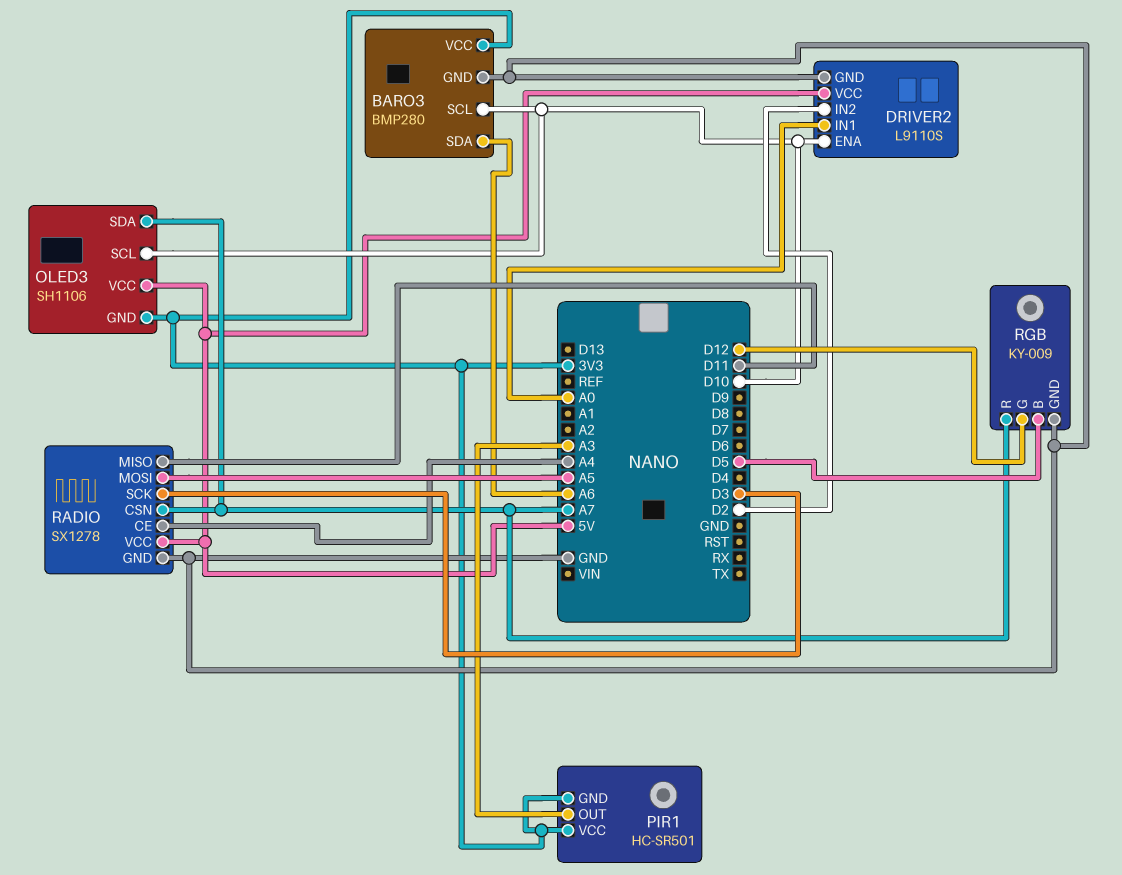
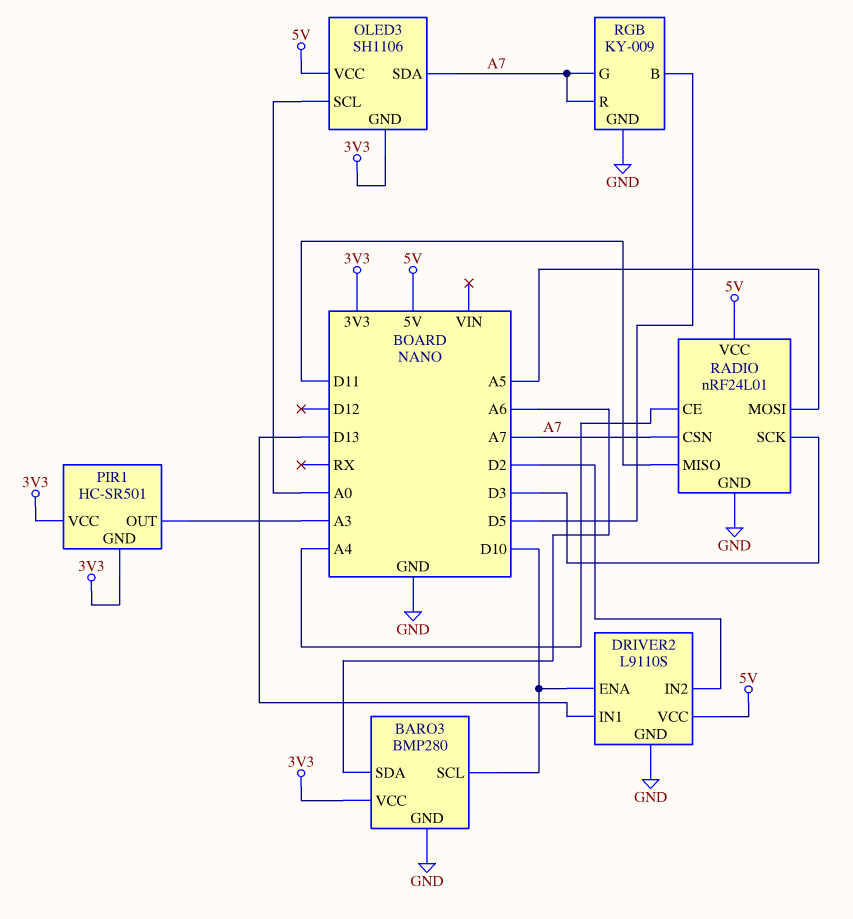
DRIVER2 pin IN1: A0 -> D13
OLED3 pin SCL: D10 -> A0
RADIO: SX1278 -> nRF24L01
RGB pin G: D12 -> A7

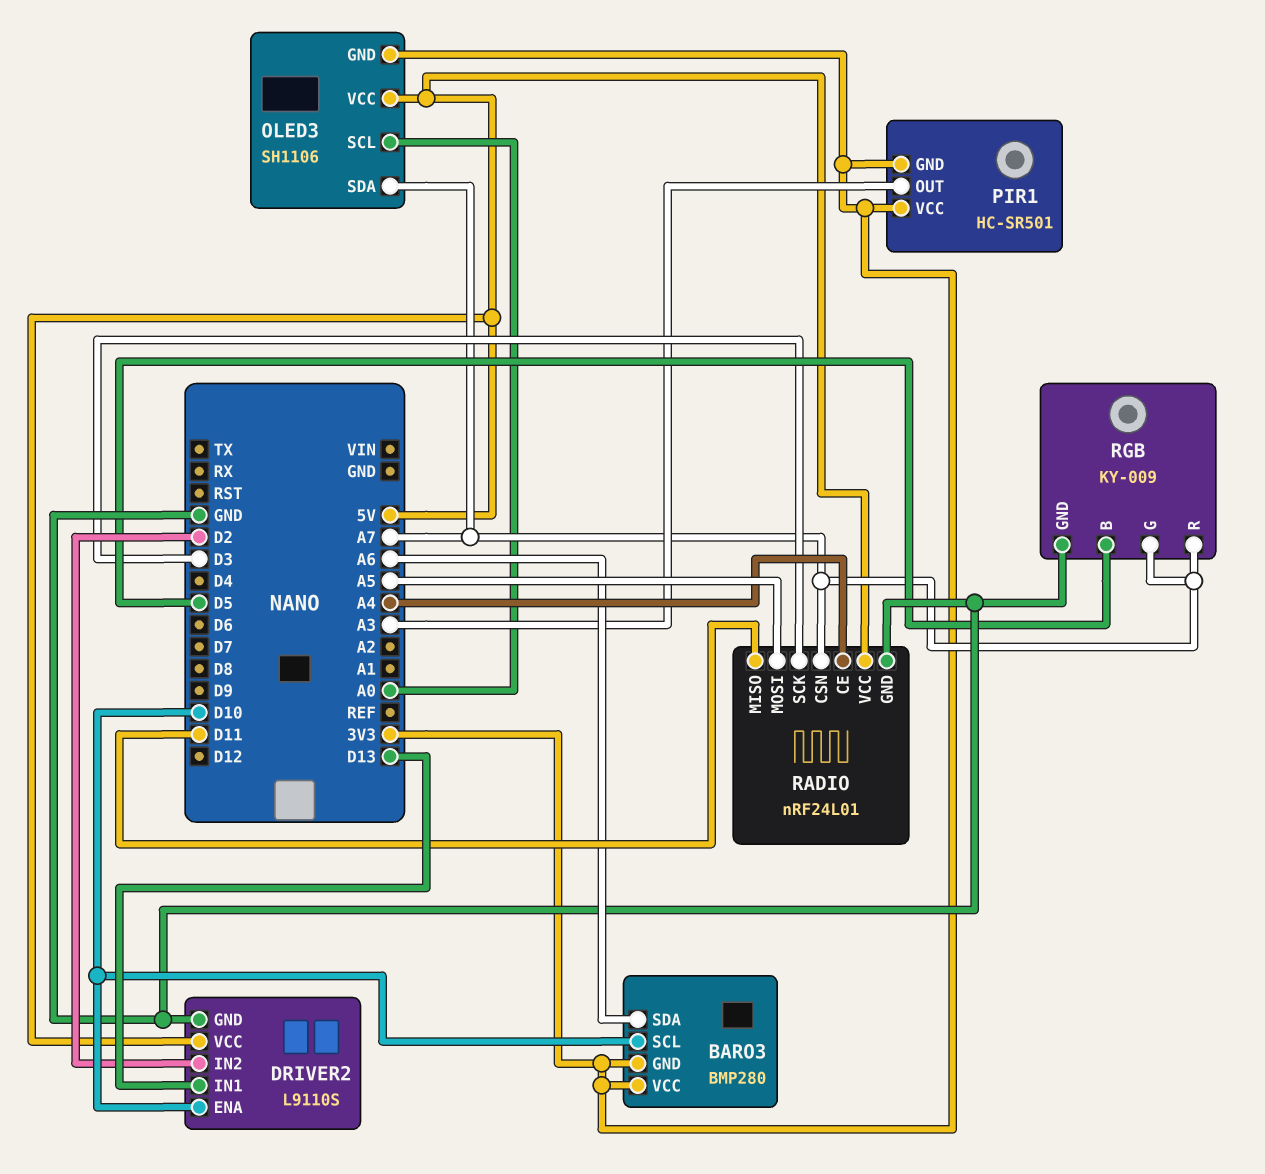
BARO3 pin GND: GND -> 3V3

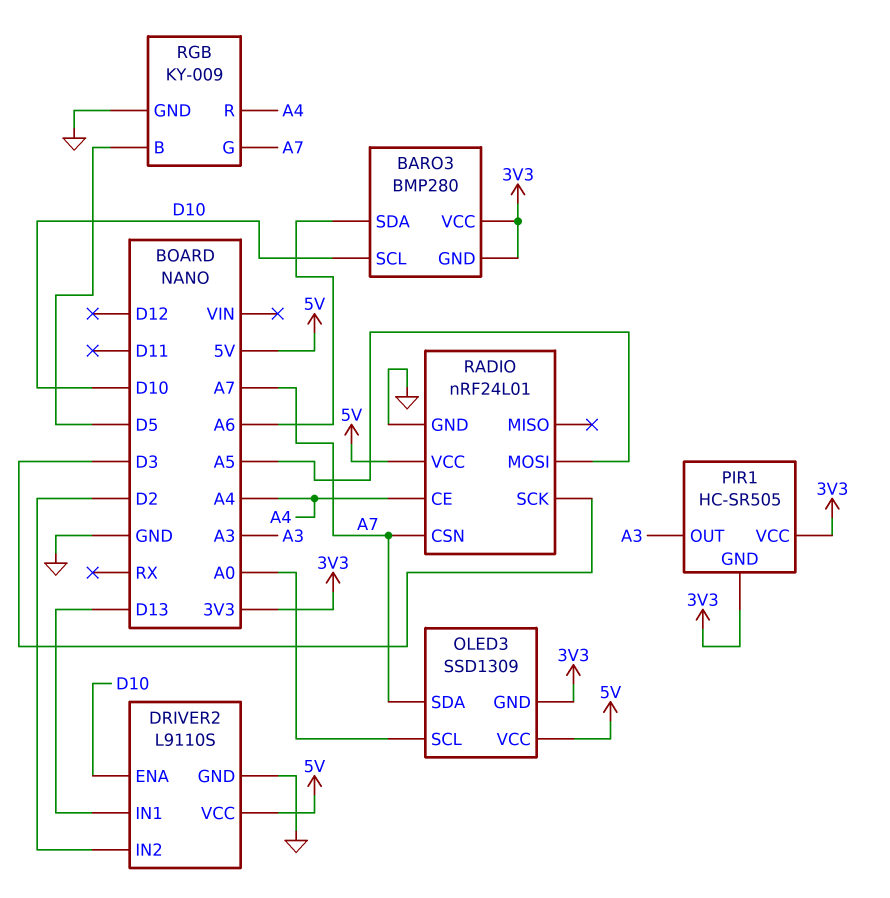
OLED3: SH1106 -> SSD1309
PIR1: HC-SR501 -> HC-SR505
RADIO pin MISO: D11 -> none
RGB pin R: A7 -> A4

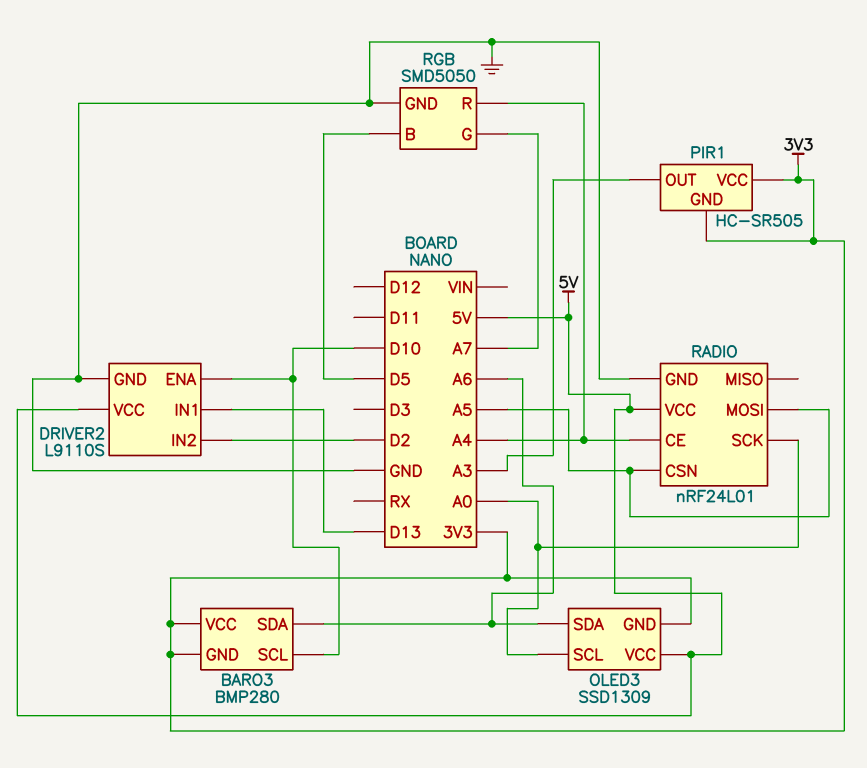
OLED3 pin SDA: A7 -> A6
RADIO pin CSN: A7 -> A5
RADIO pin SCK: D3 -> A0
RGB: KY-009 -> SMD5050

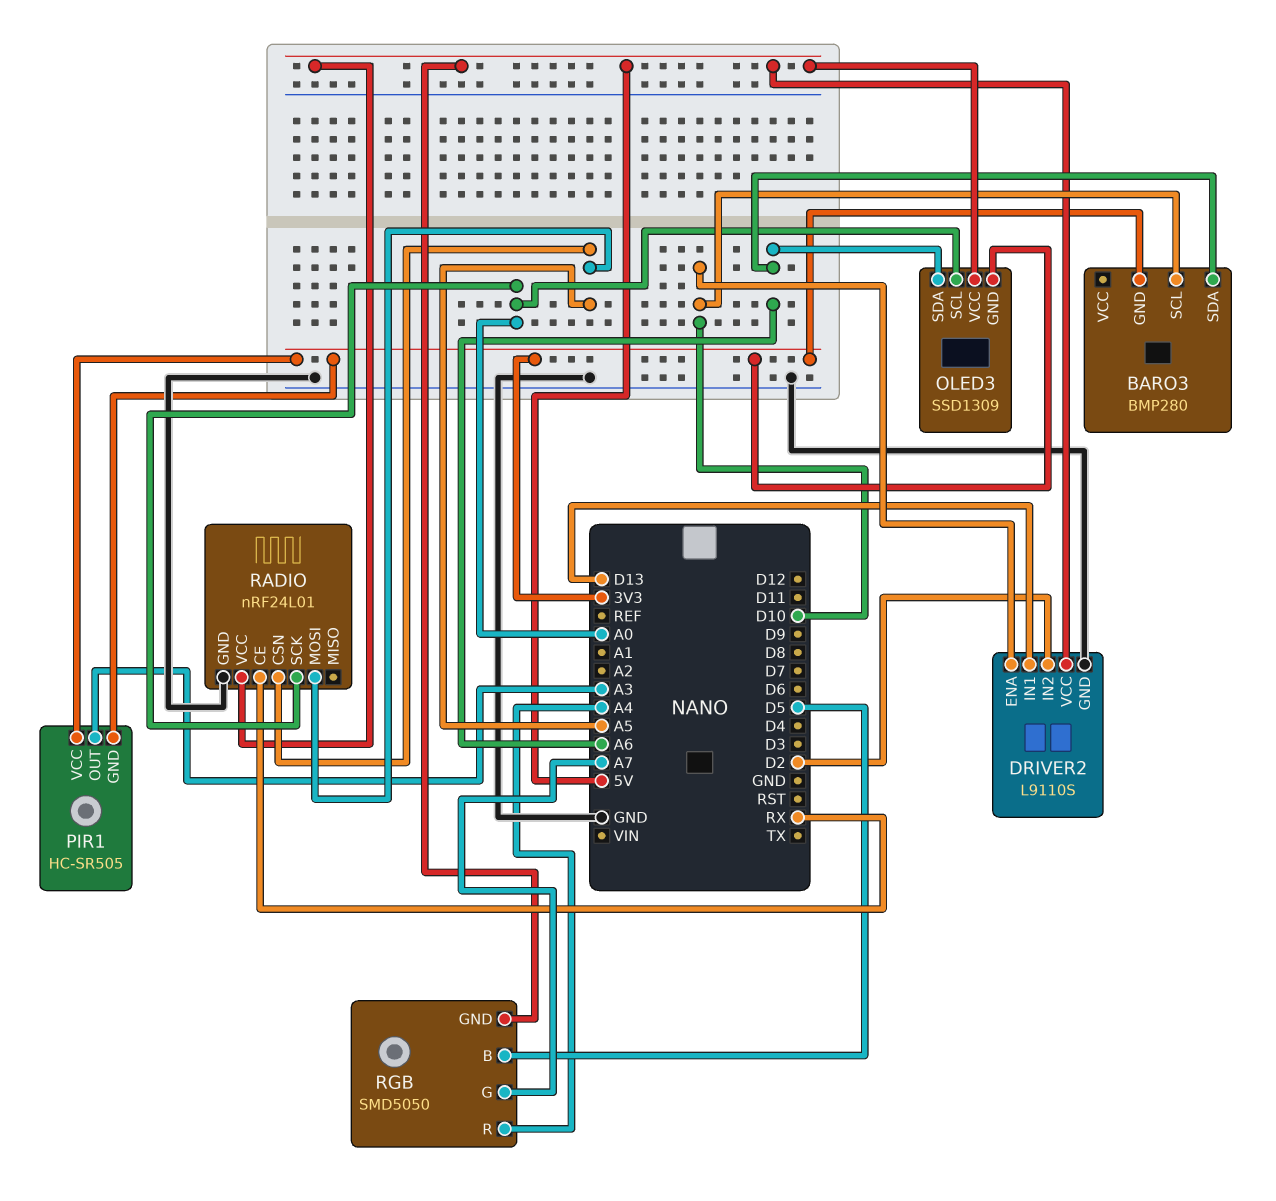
BARO3 pin VCC: 3V3 -> none
RADIO pin CE: A4 -> RX
RGB pin GND: GND -> 5V

